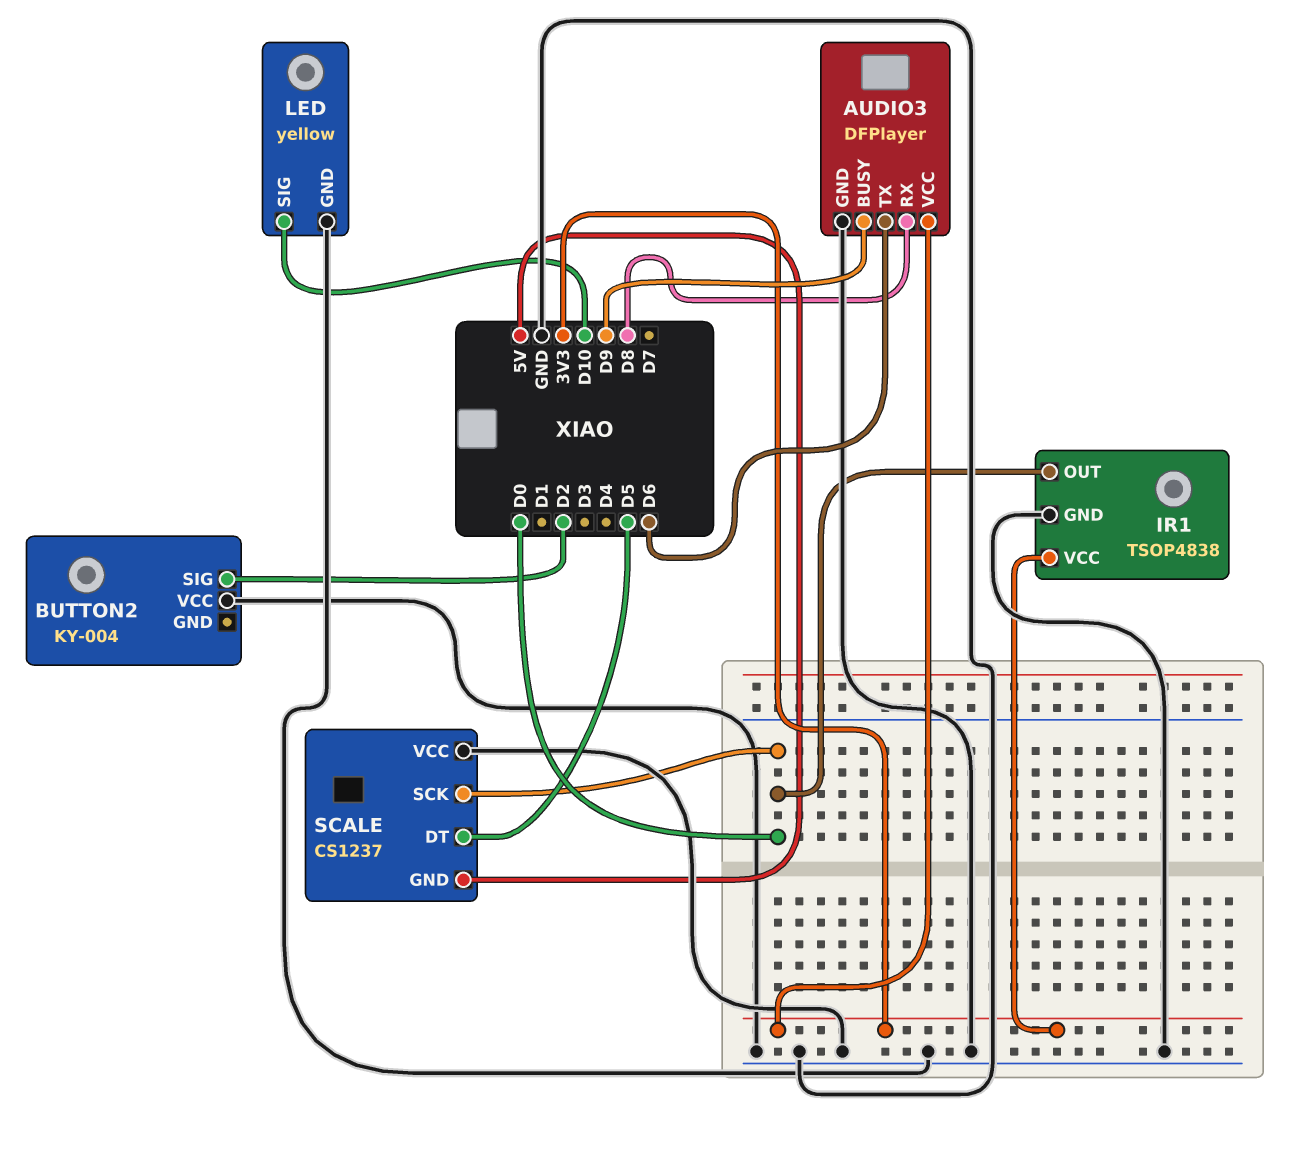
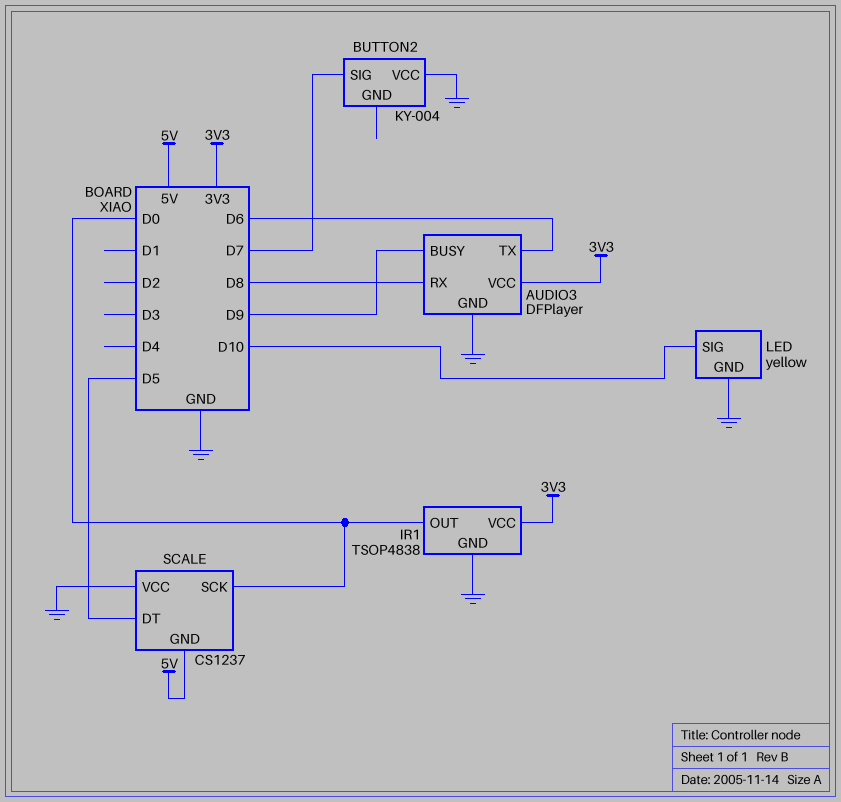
BUTTON2 pin SIG: D2 -> D7

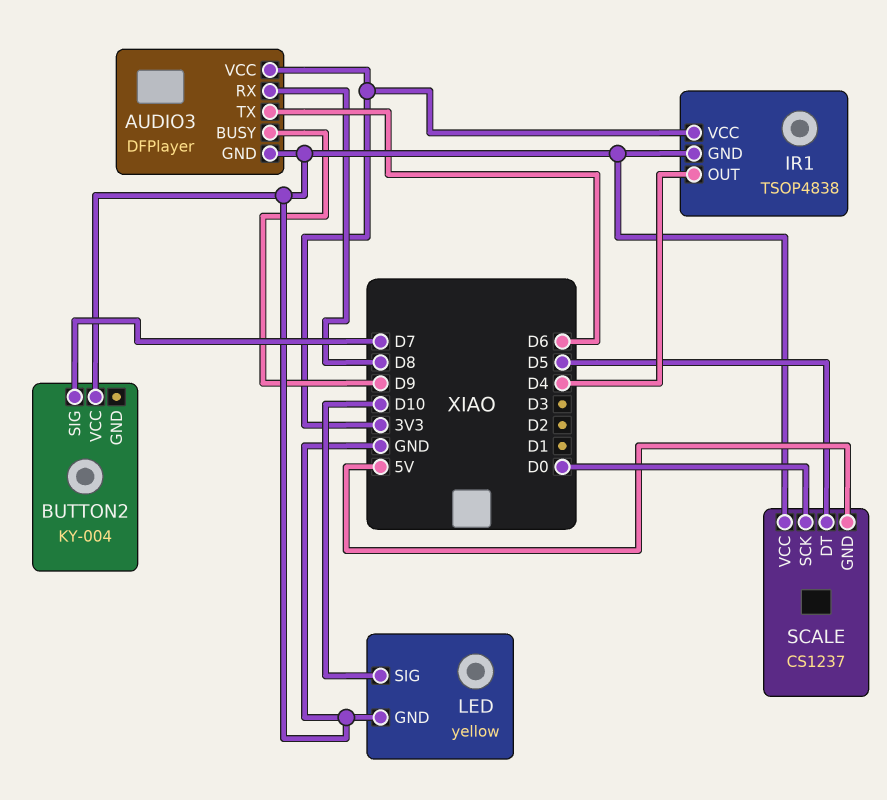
IR1 pin OUT: D0 -> D4

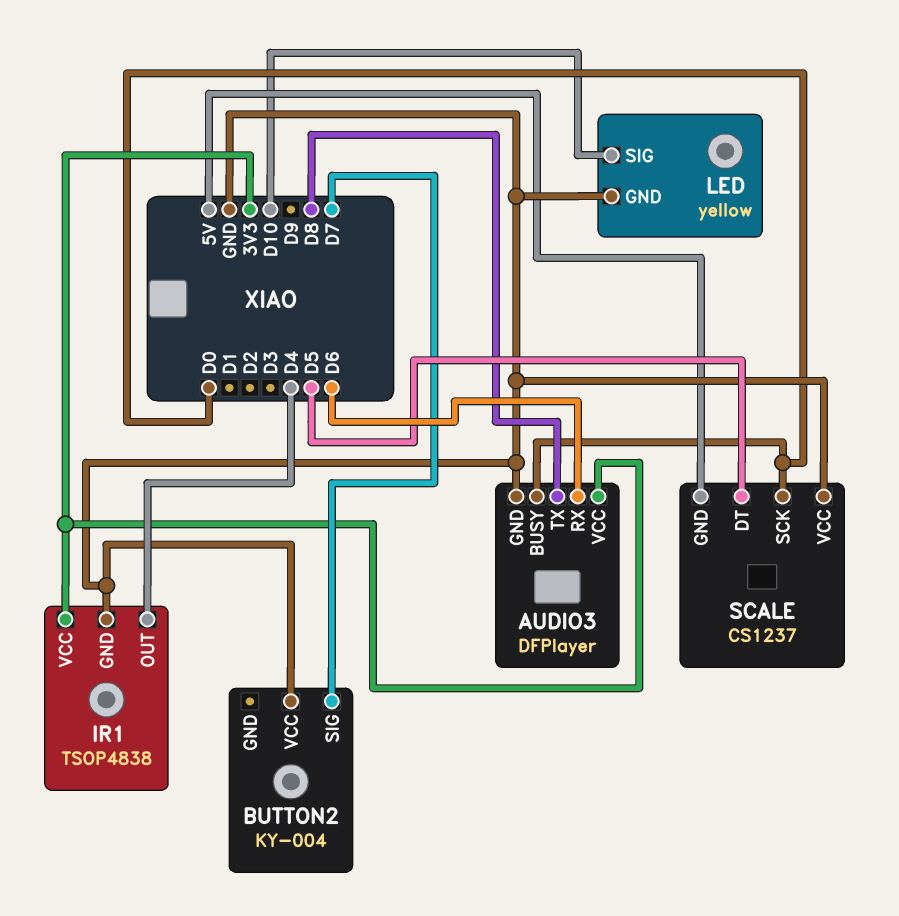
AUDIO3 pin BUSY: D9 -> D0
AUDIO3 pin RX: D8 -> D6
AUDIO3 pin TX: D6 -> D8

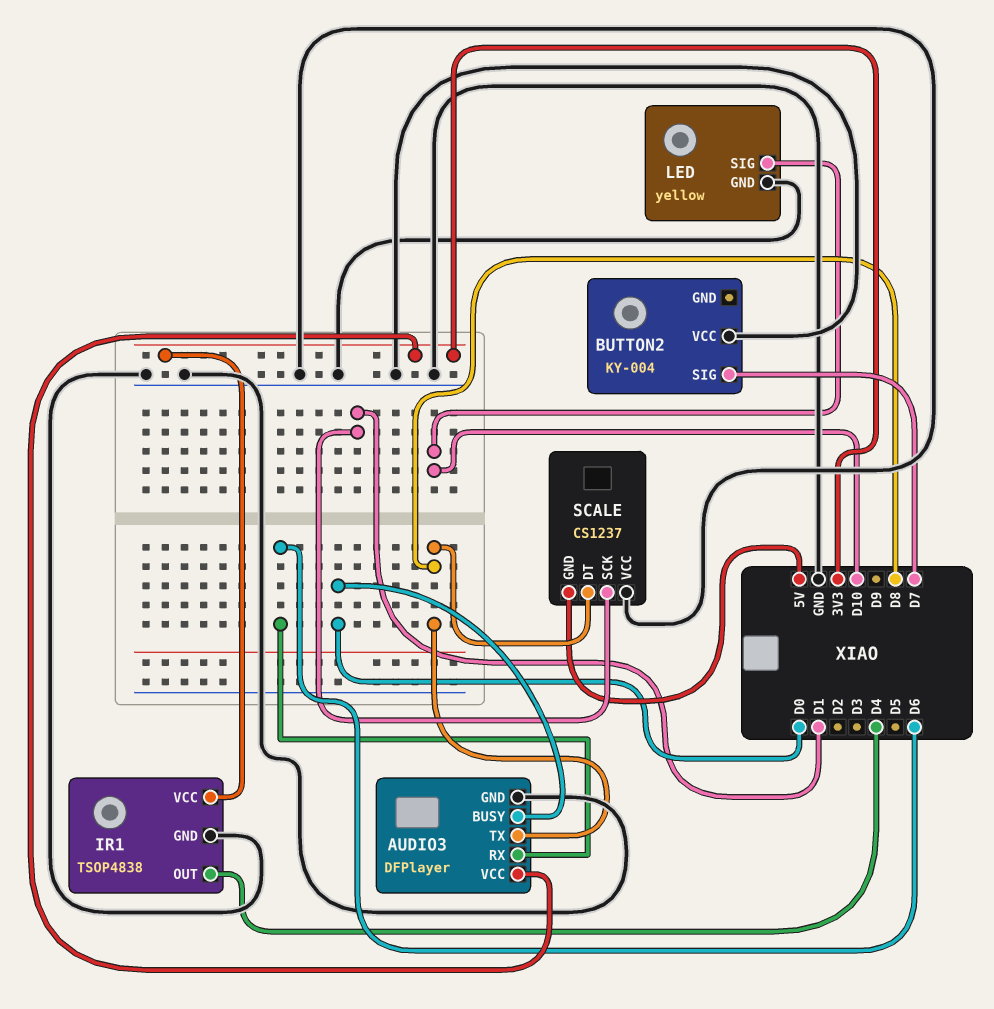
SCALE pin DT: D5 -> D8
SCALE pin SCK: D0 -> D1

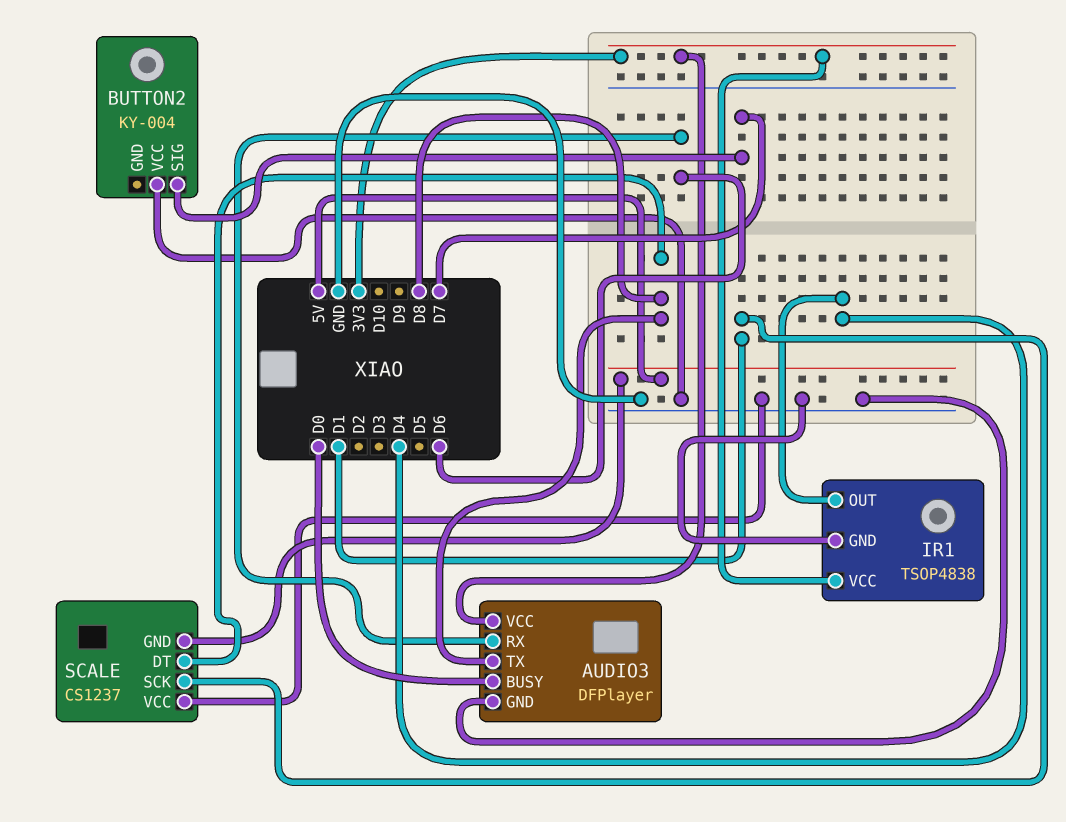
LED: yellow -> none
LED pin GND: GND -> none
LED pin SIG: D10 -> none

